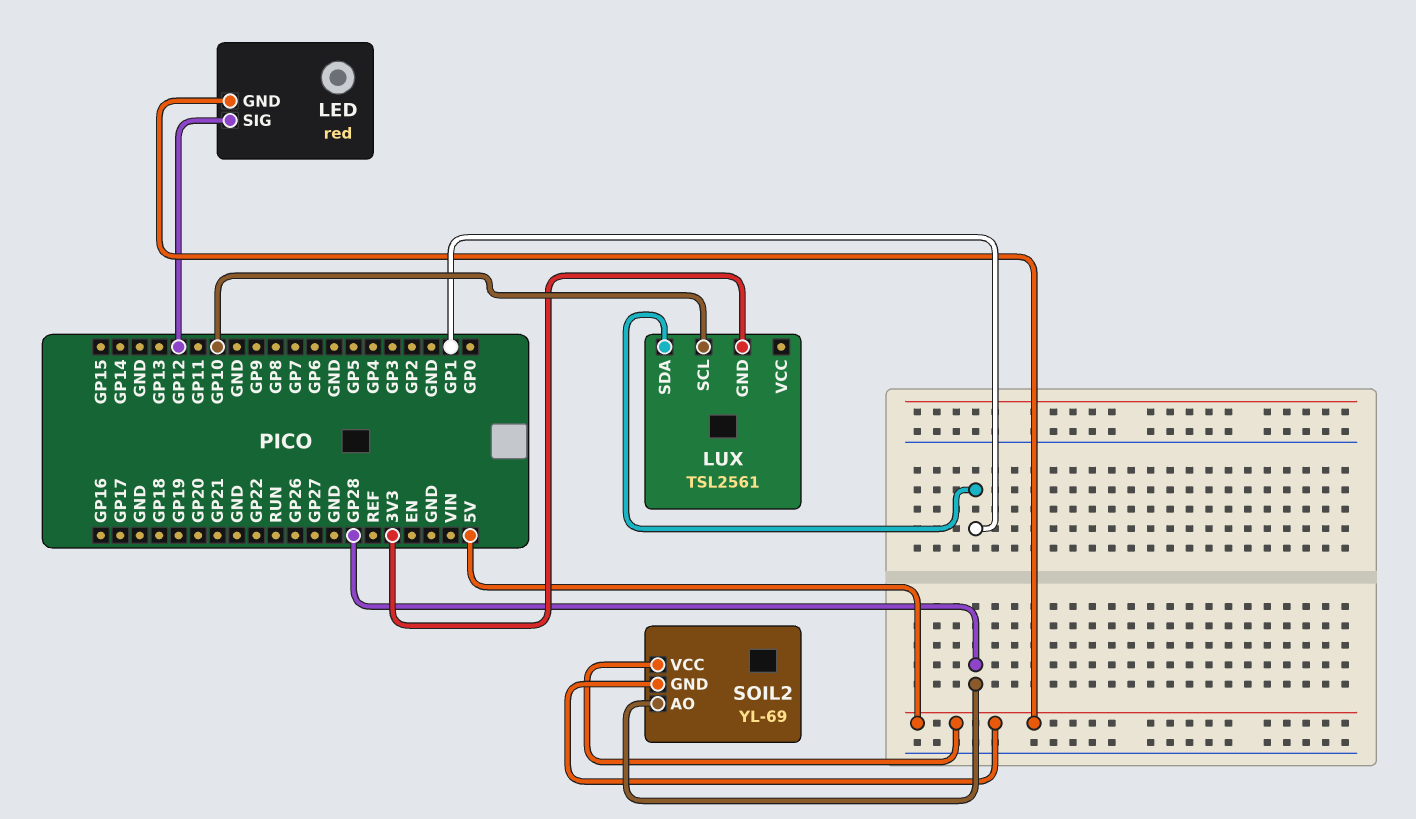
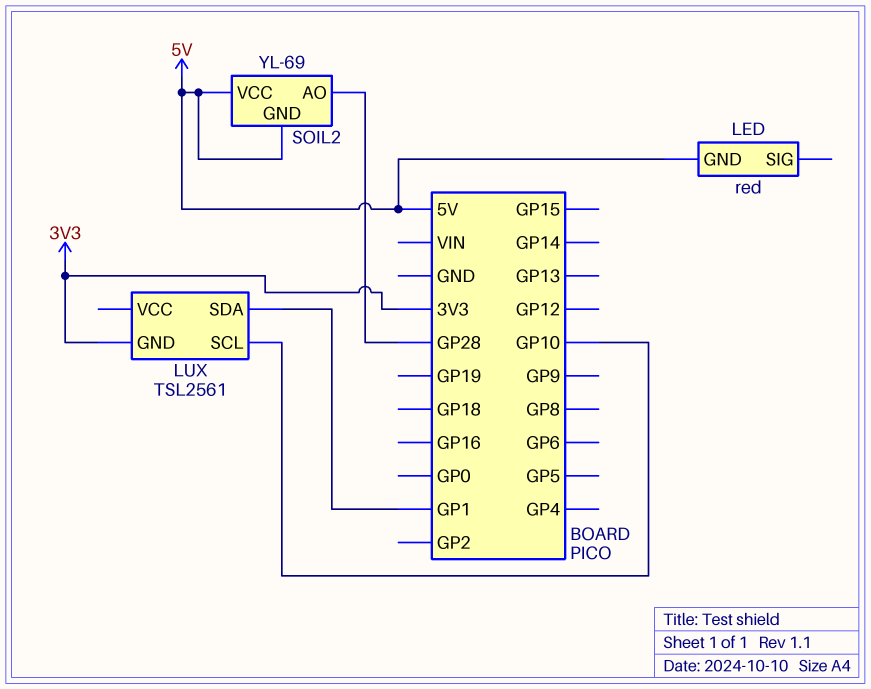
LED pin SIG: GP12 -> none

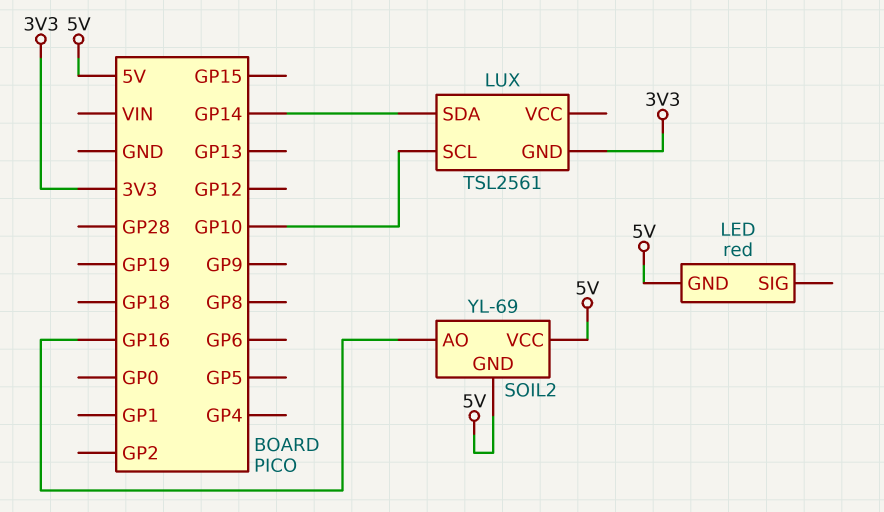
LUX pin SDA: GP1 -> GP14
SOIL2 pin AO: GP28 -> GP16

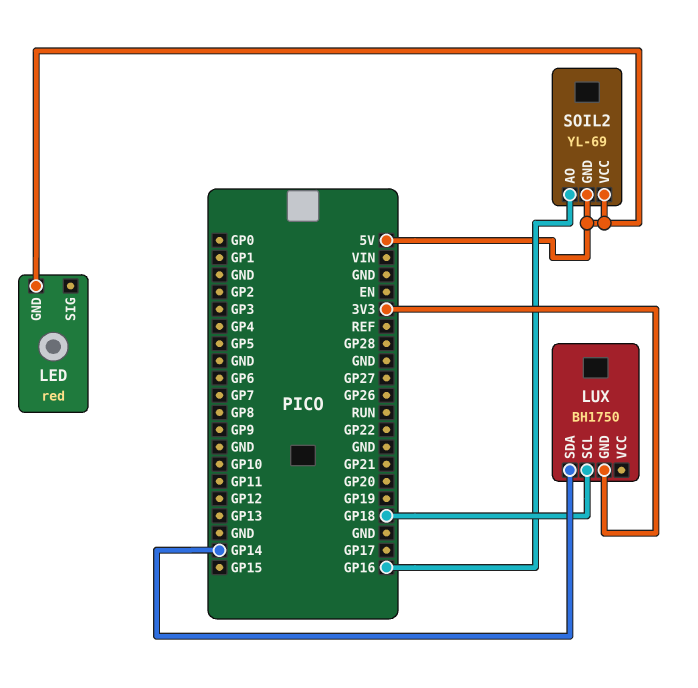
LUX: TSL2561 -> BH1750
LUX pin SCL: GP10 -> GP18

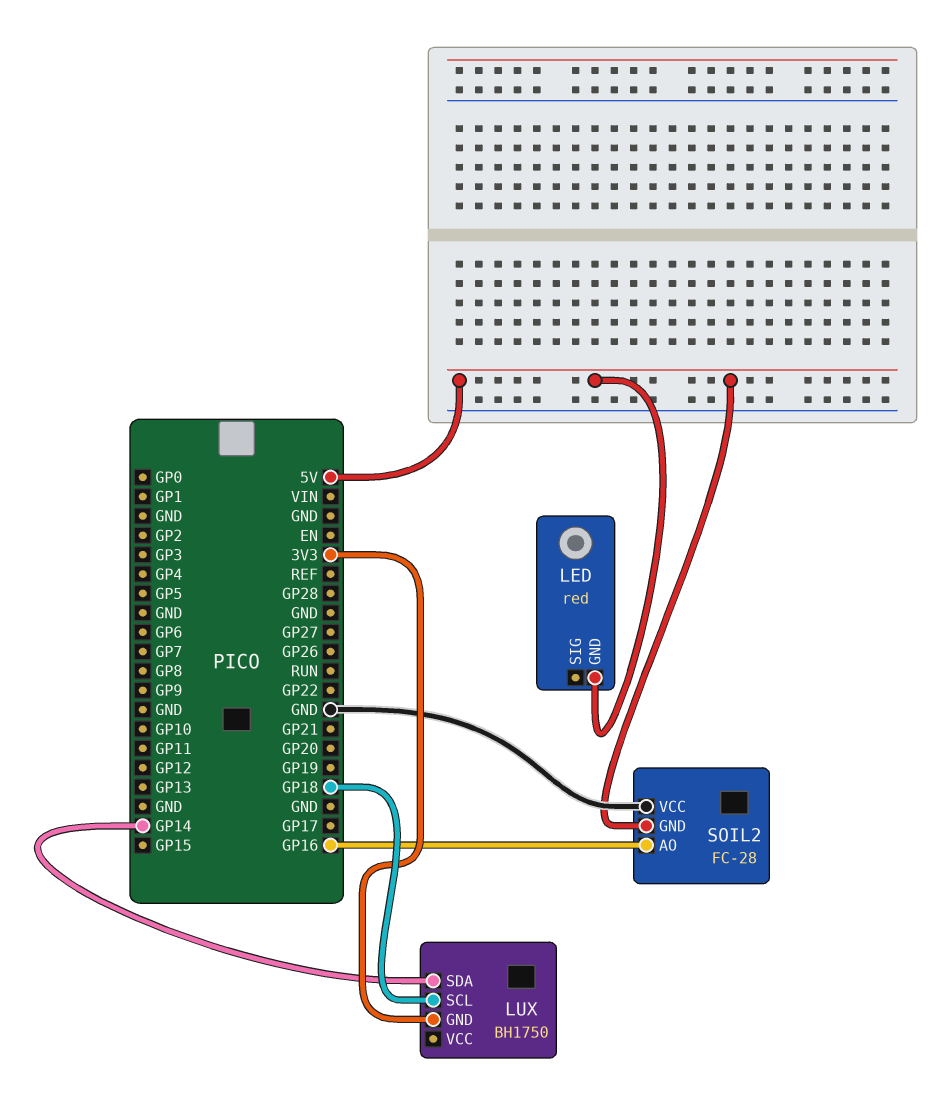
SOIL2: YL-69 -> FC-28
SOIL2 pin VCC: 5V -> GND

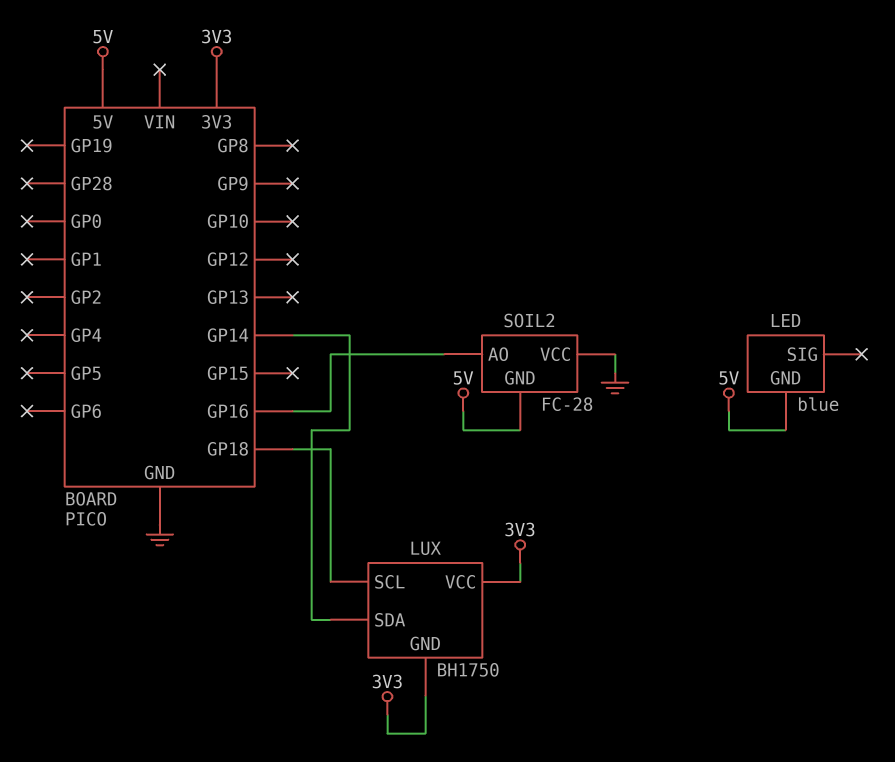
LED: red -> blue
LUX pin VCC: none -> 3V3

